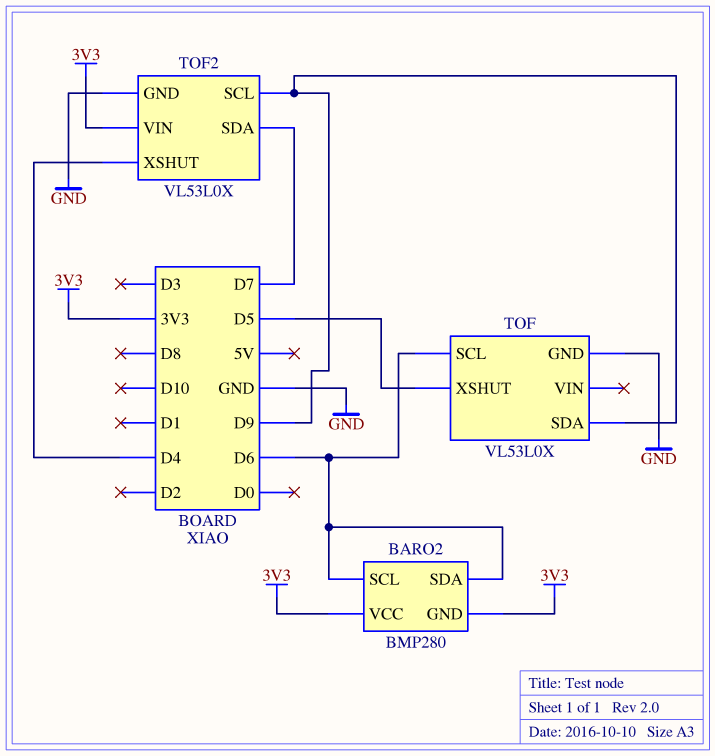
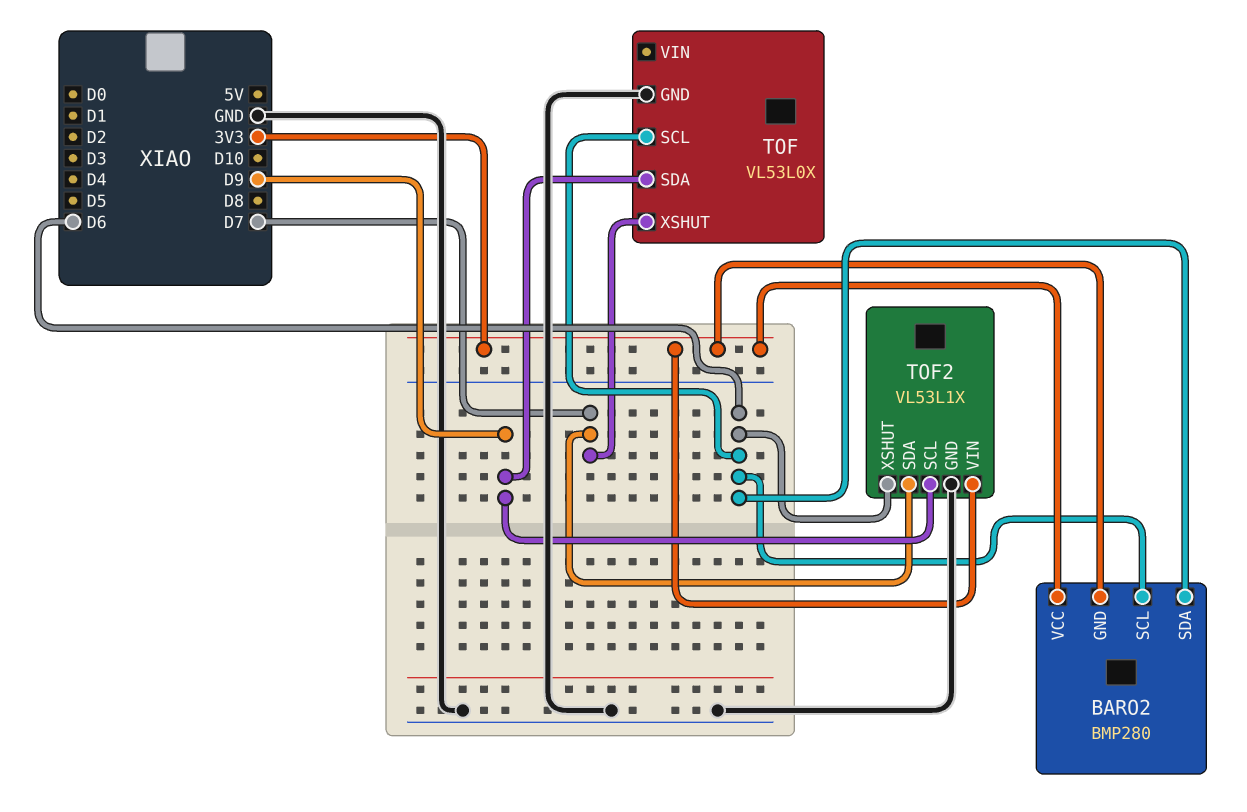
TOF pin XSHUT: D5 -> D7
TOF2: VL53L0X -> VL53L1X
TOF2 pin XSHUT: D4 -> D6

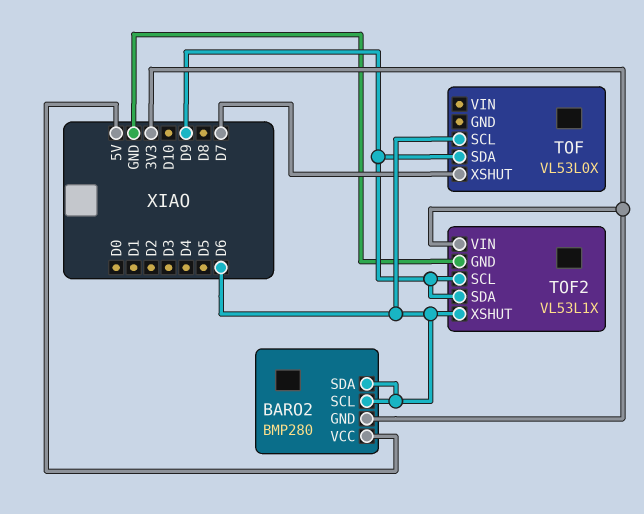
BARO2 pin VCC: 3V3 -> 5V
TOF pin GND: GND -> none
TOF2 pin SDA: D7 -> D9

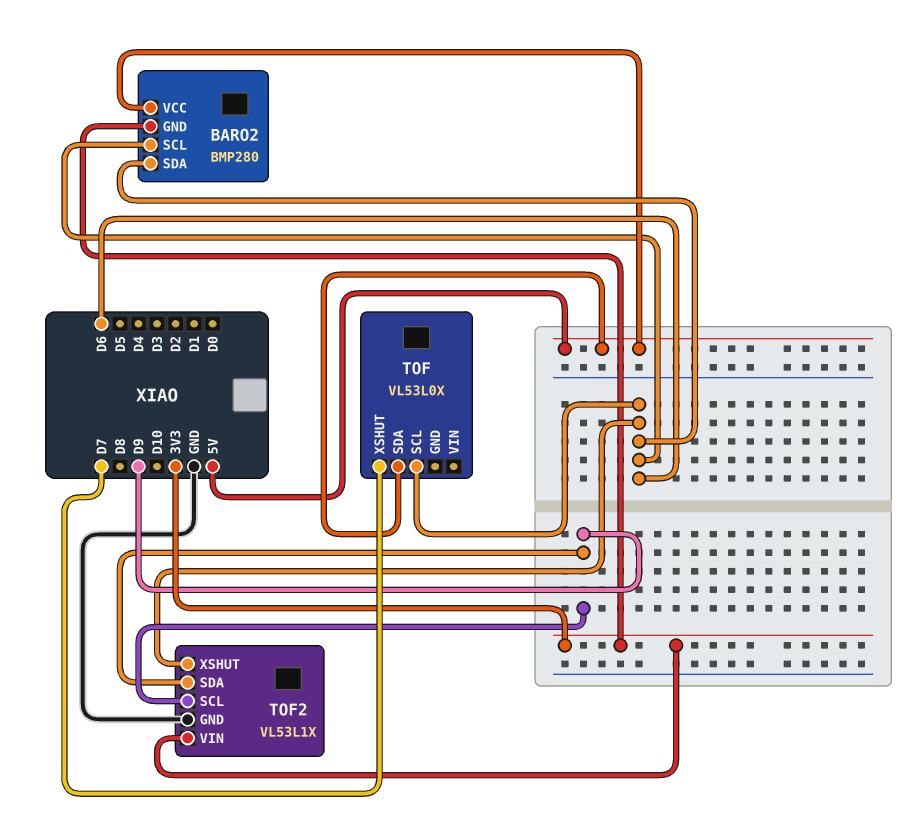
TOF pin SDA: D9 -> 5V

